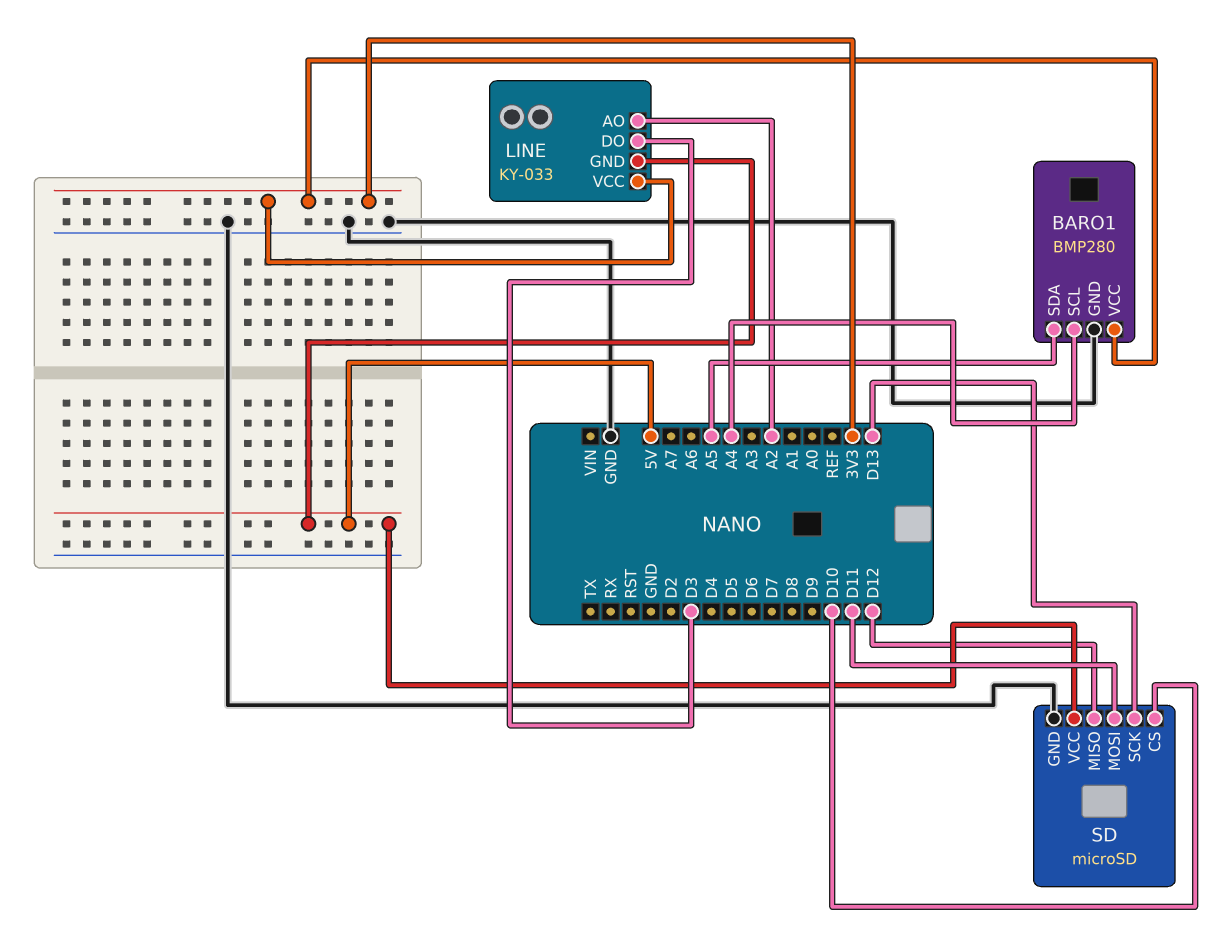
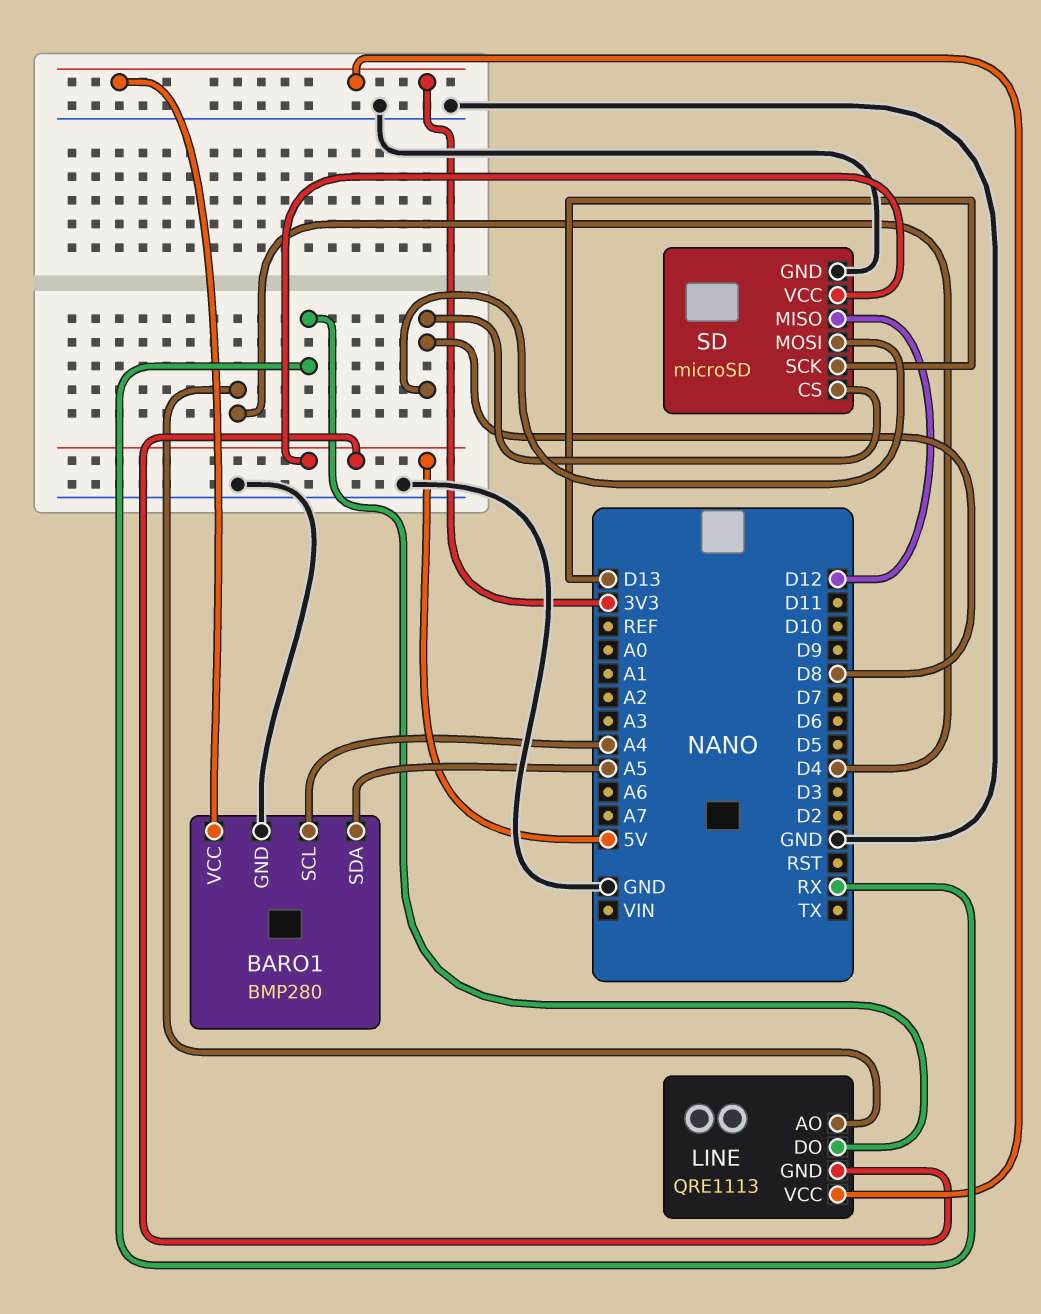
LINE: KY-033 -> QRE1113
LINE pin AO: A2 -> D4
LINE pin DO: D3 -> RX
SD pin CS: D10 -> D8
SD pin MOSI: D11 -> D8

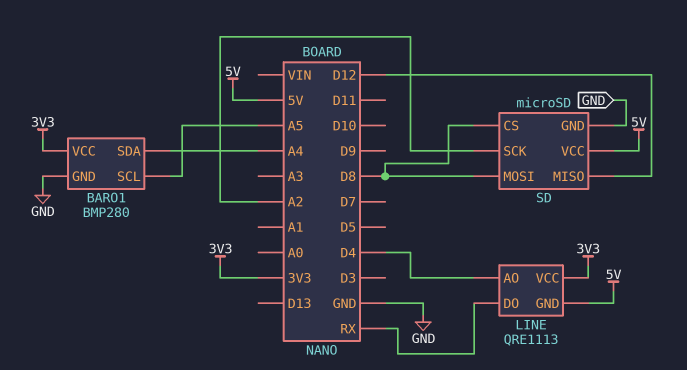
BARO1 pin SCL: A4 -> A5
BARO1 pin SDA: A5 -> A4
SD pin SCK: D13 -> A2

